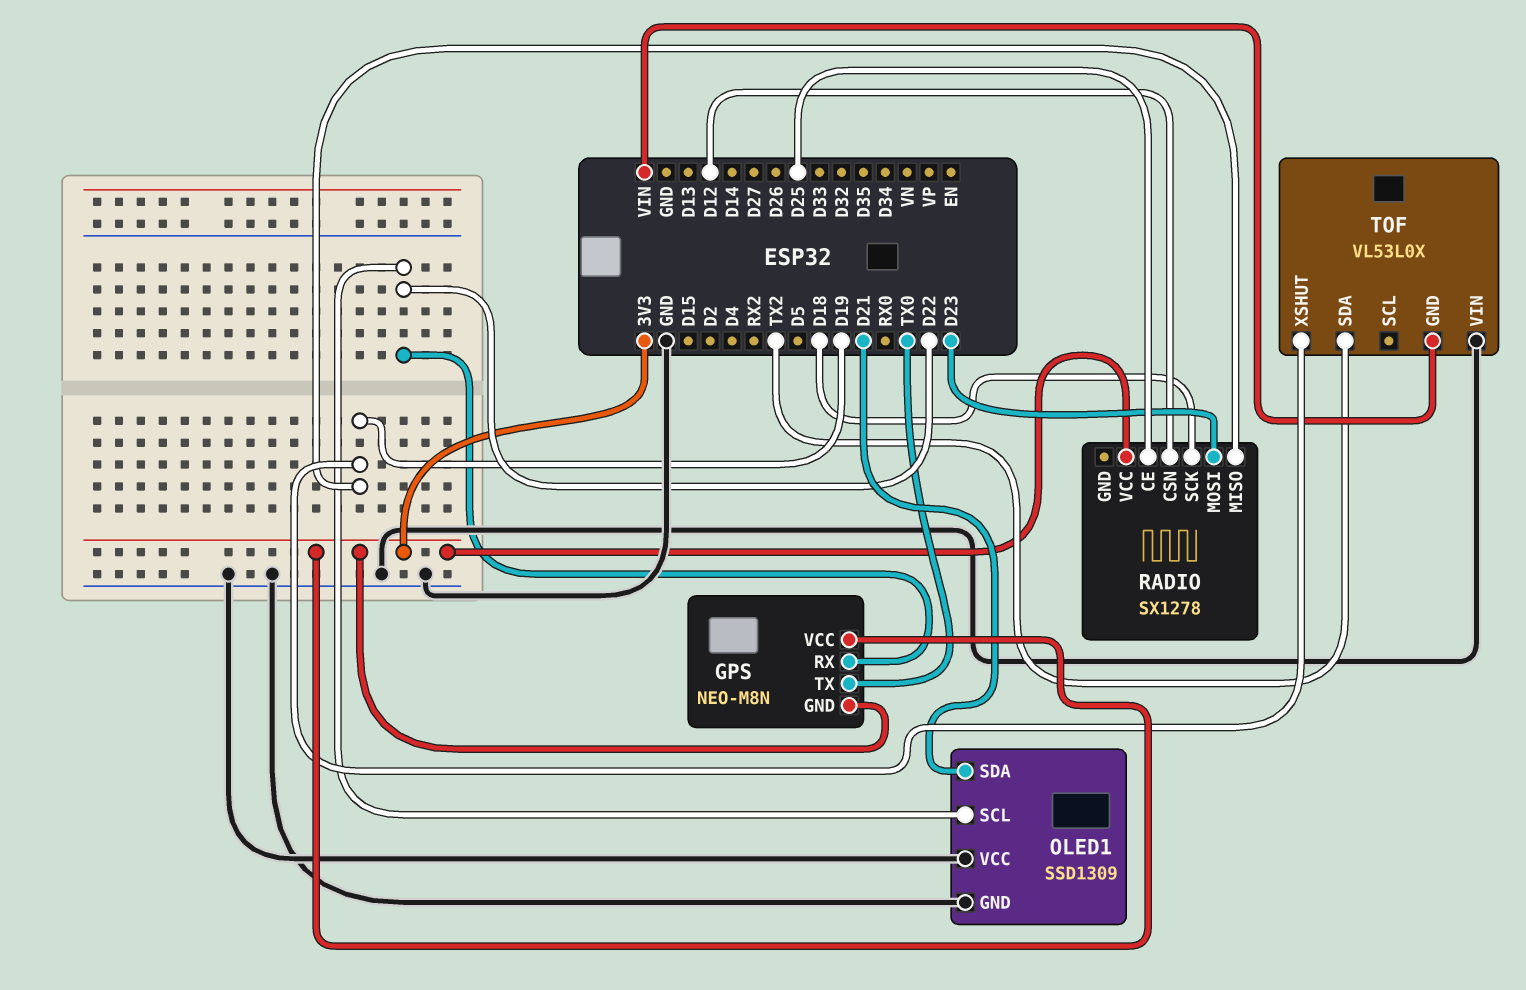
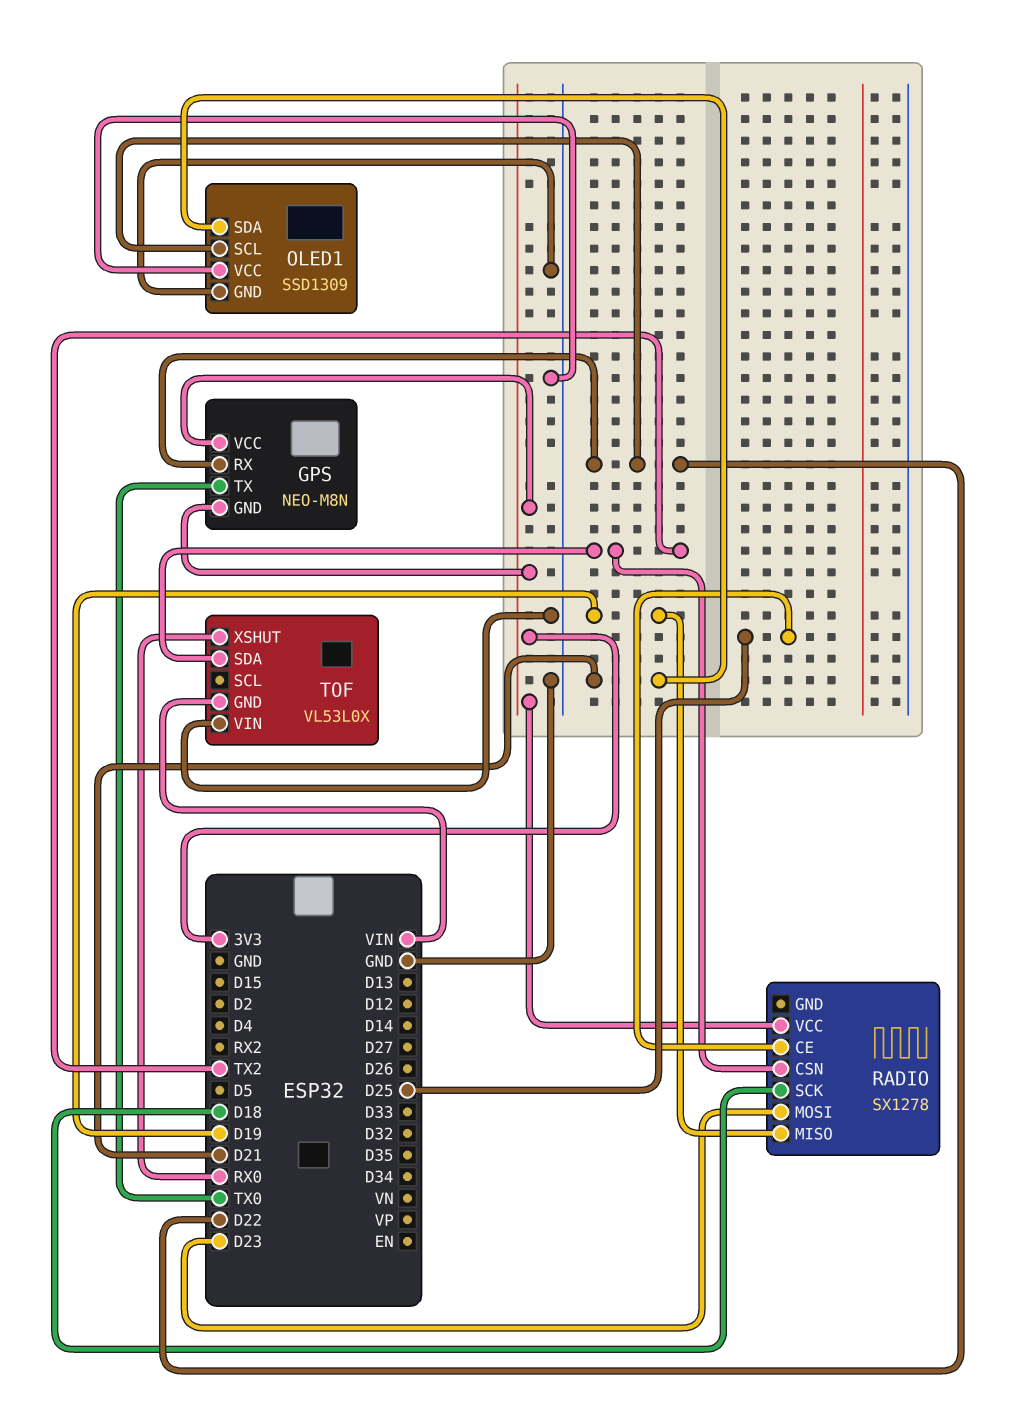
RADIO pin CSN: D12 -> TX2
TOF pin XSHUT: D19 -> RX0

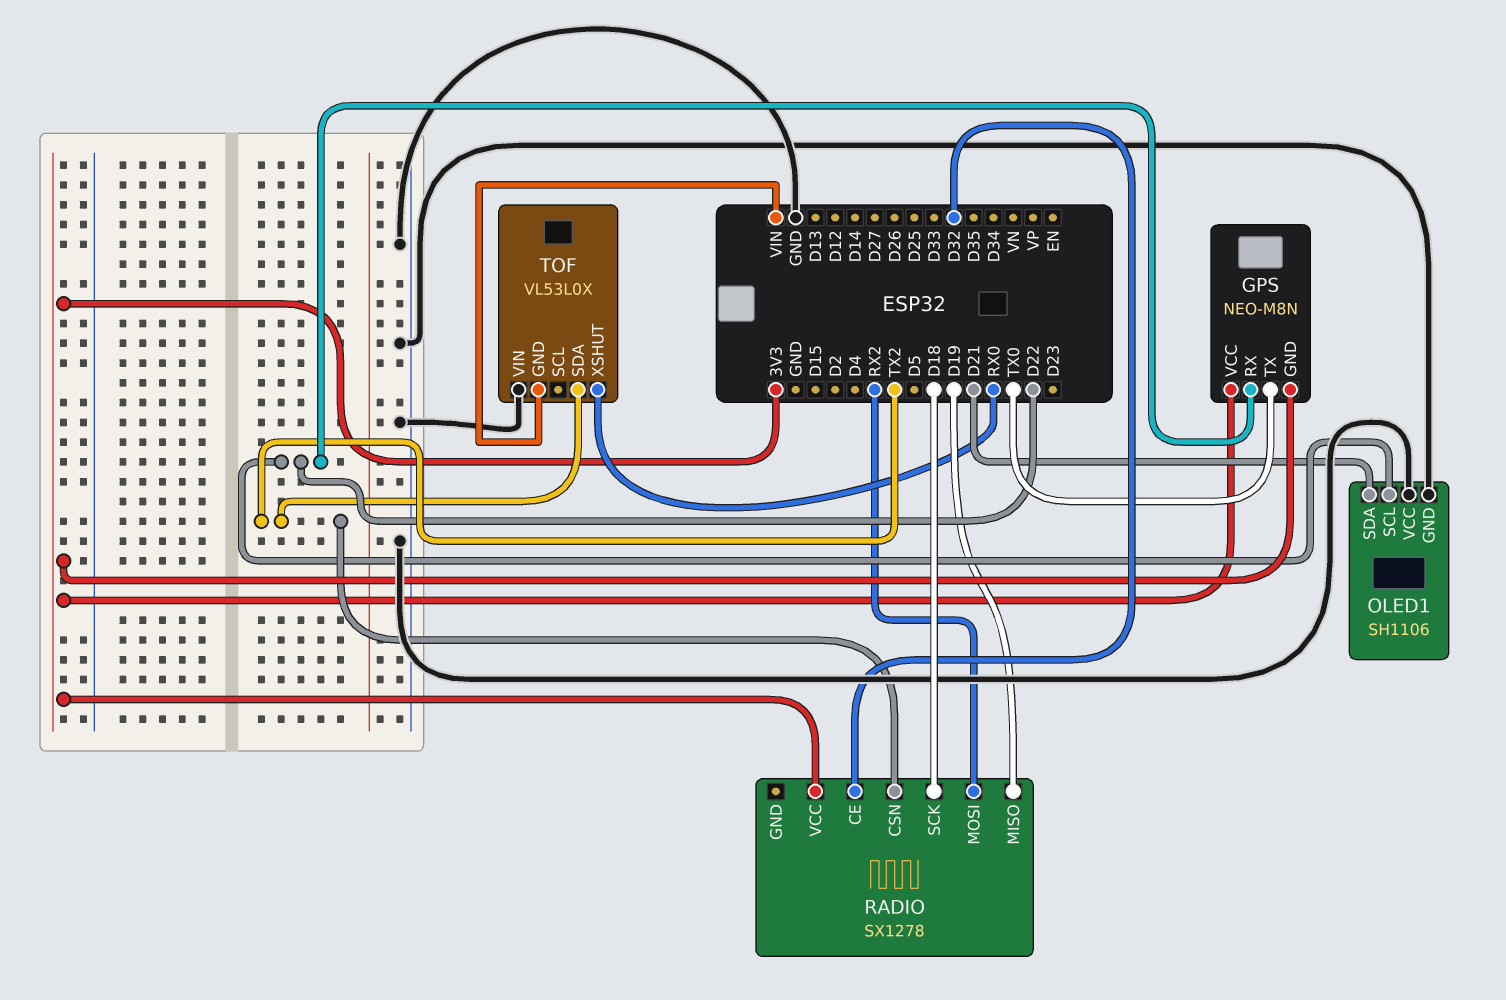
OLED1: SSD1309 -> SH1106
RADIO pin CE: D25 -> D32
RADIO pin MOSI: D23 -> RX2

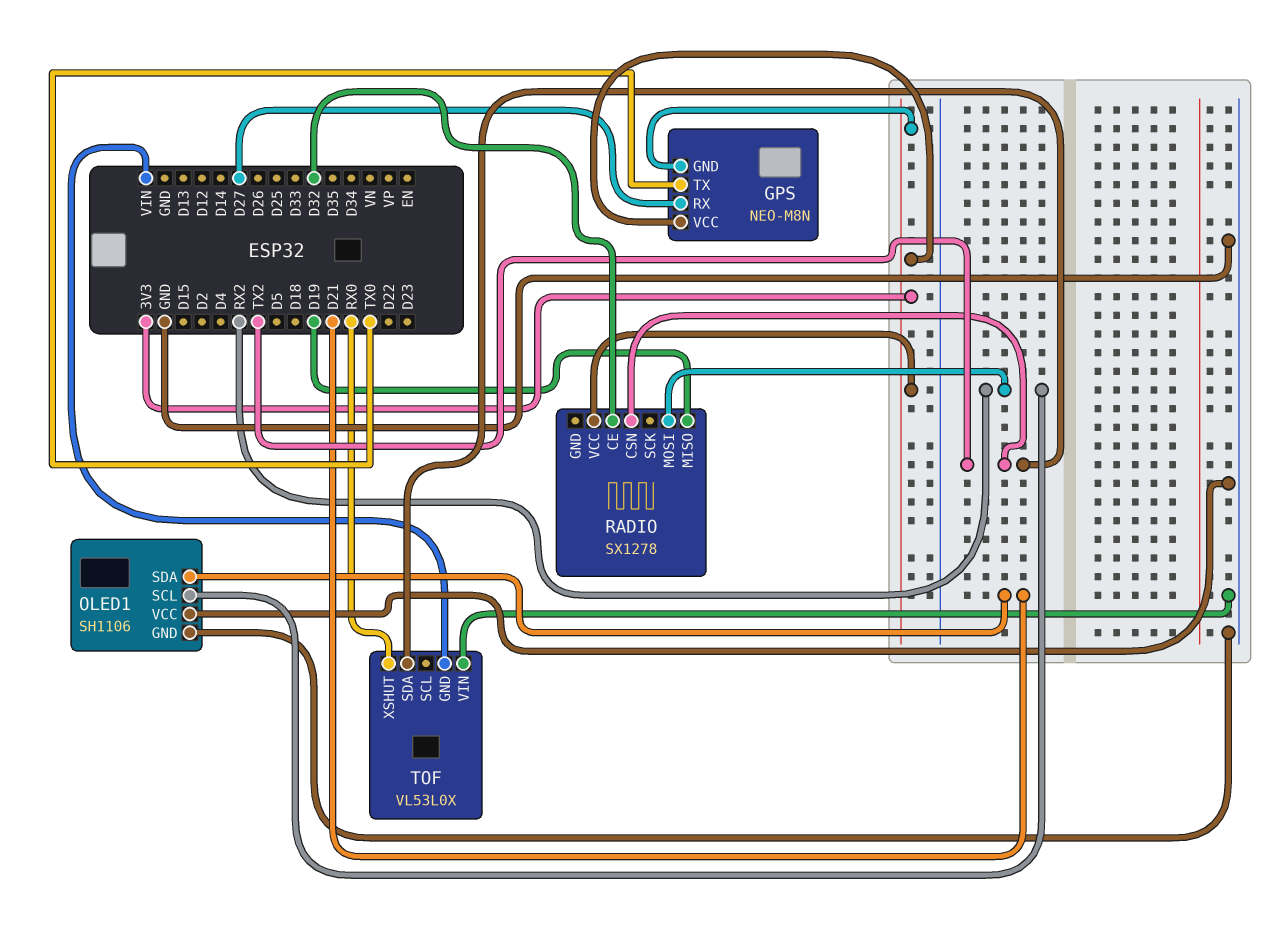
GPS pin RX: D22 -> D27
OLED1 pin SCL: D22 -> RX2
RADIO pin SCK: D18 -> none

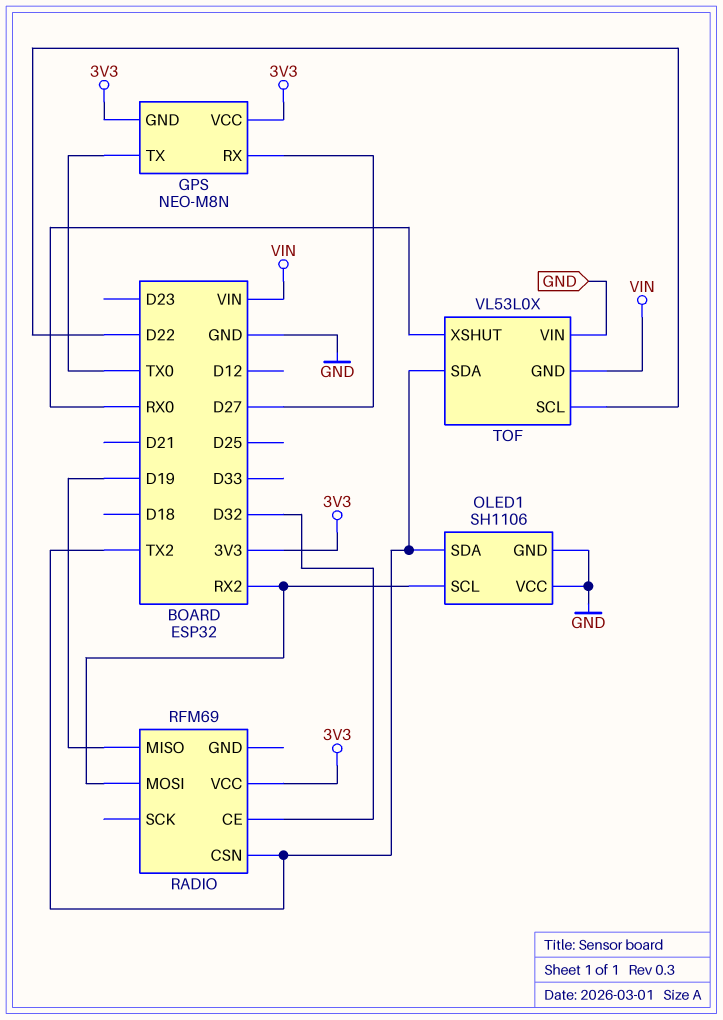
OLED1 pin SDA: D21 -> TX2
RADIO: SX1278 -> RFM69
TOF pin SCL: none -> D22

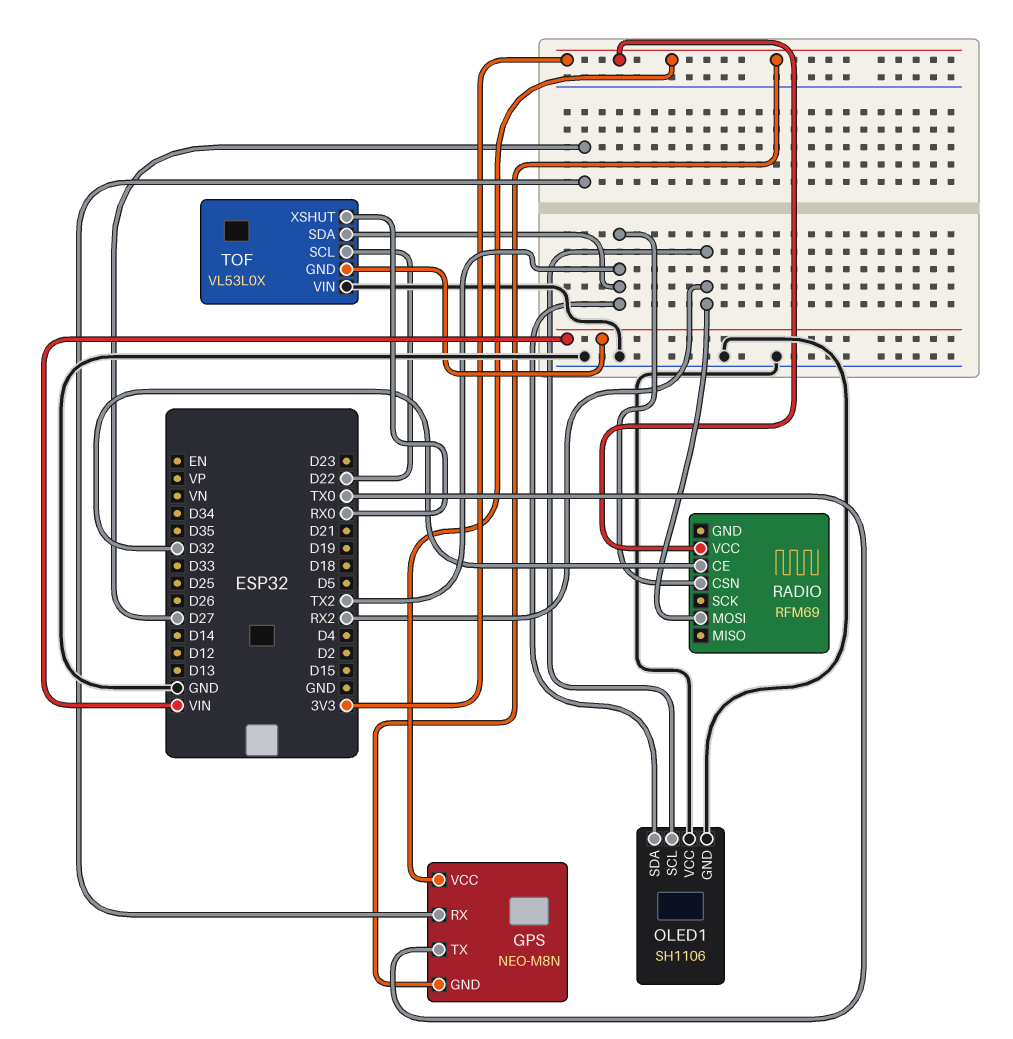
RADIO pin MISO: D19 -> none

